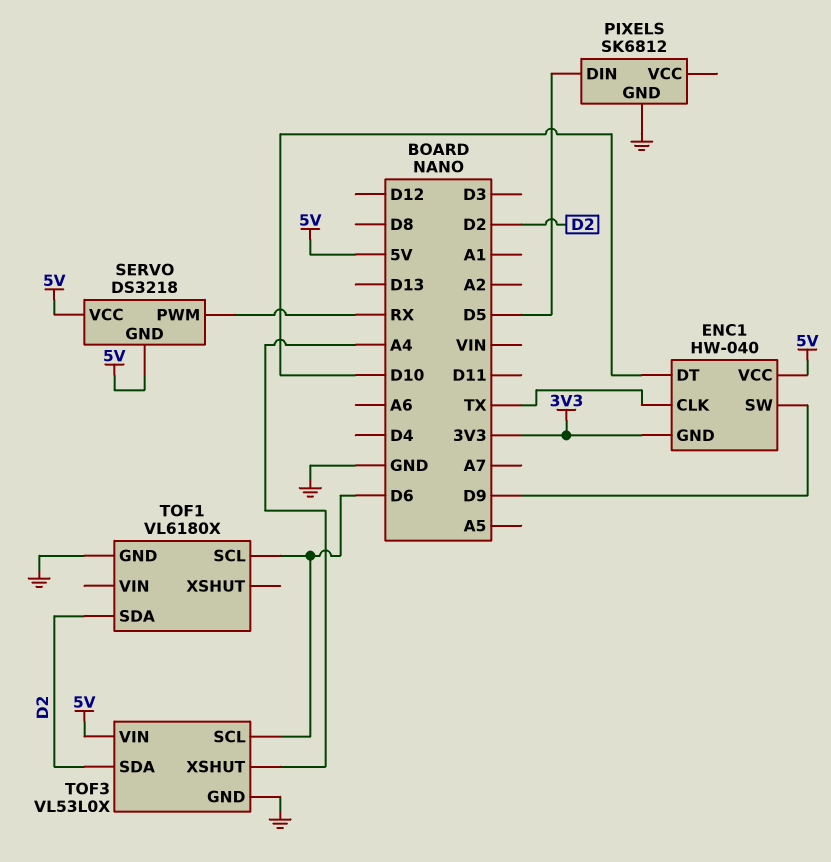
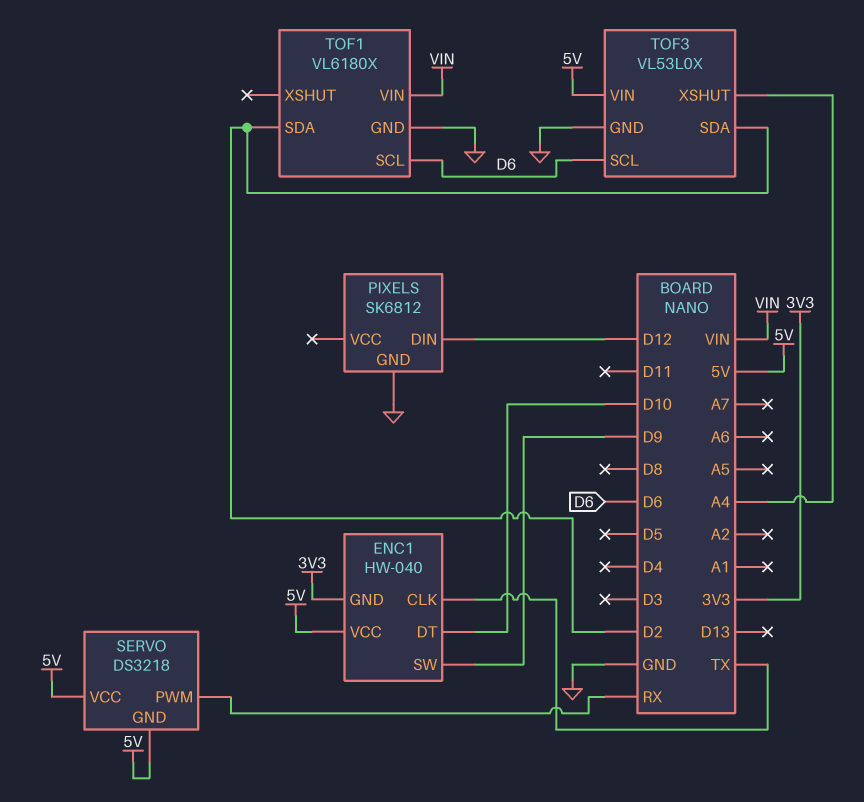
PIXELS pin DIN: D5 -> D12
TOF1 pin VIN: none -> VIN

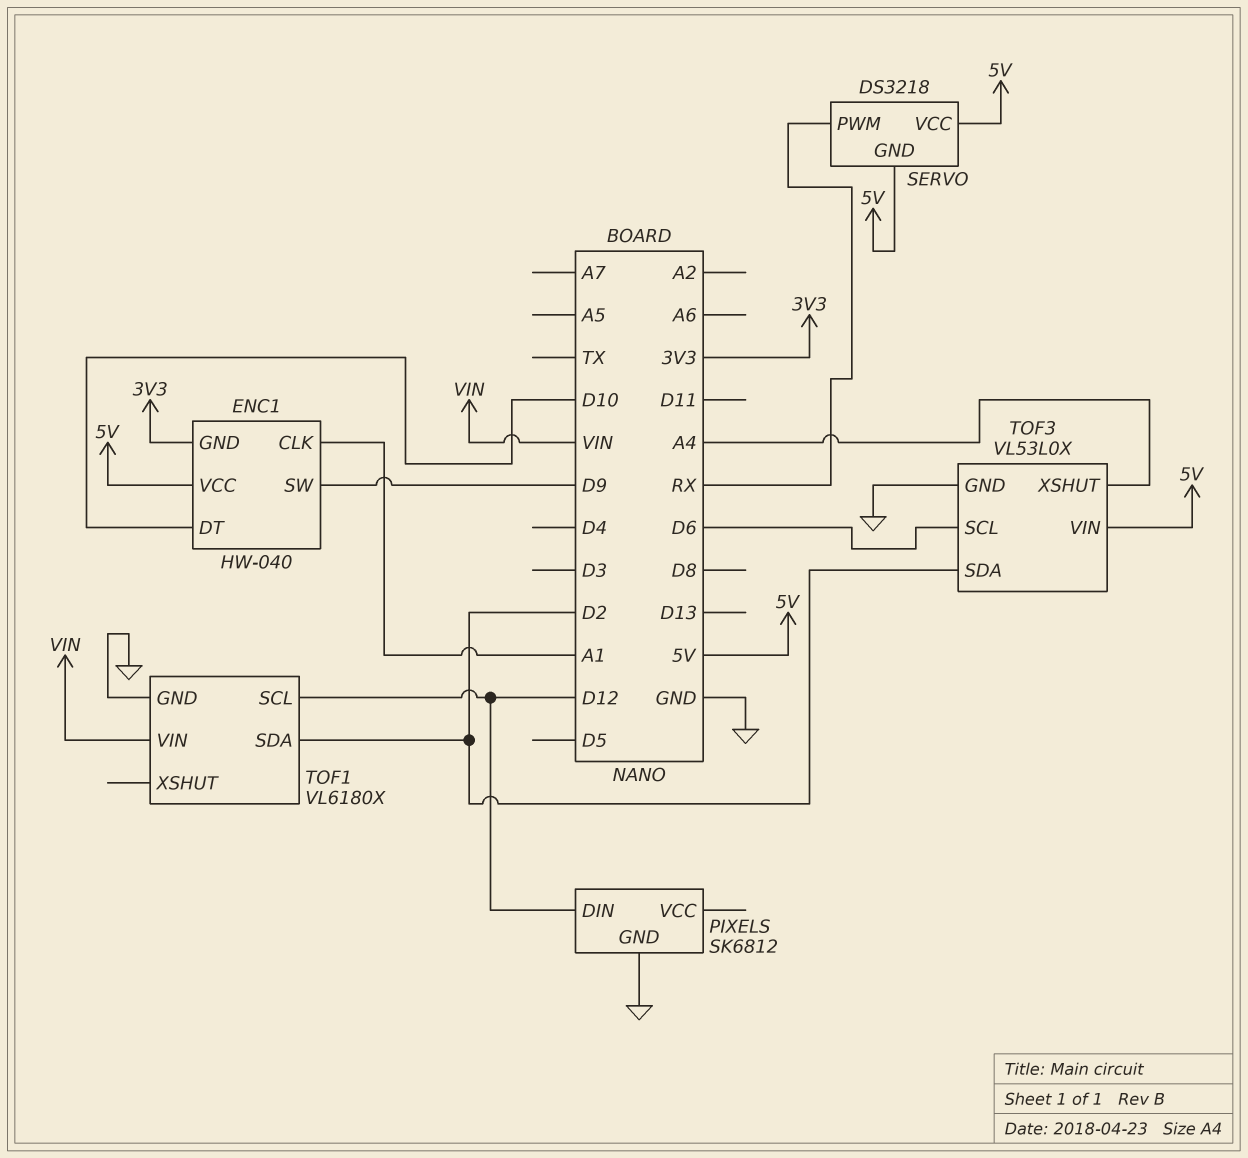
ENC1 pin CLK: TX -> A1
TOF1 pin SCL: D6 -> D12

